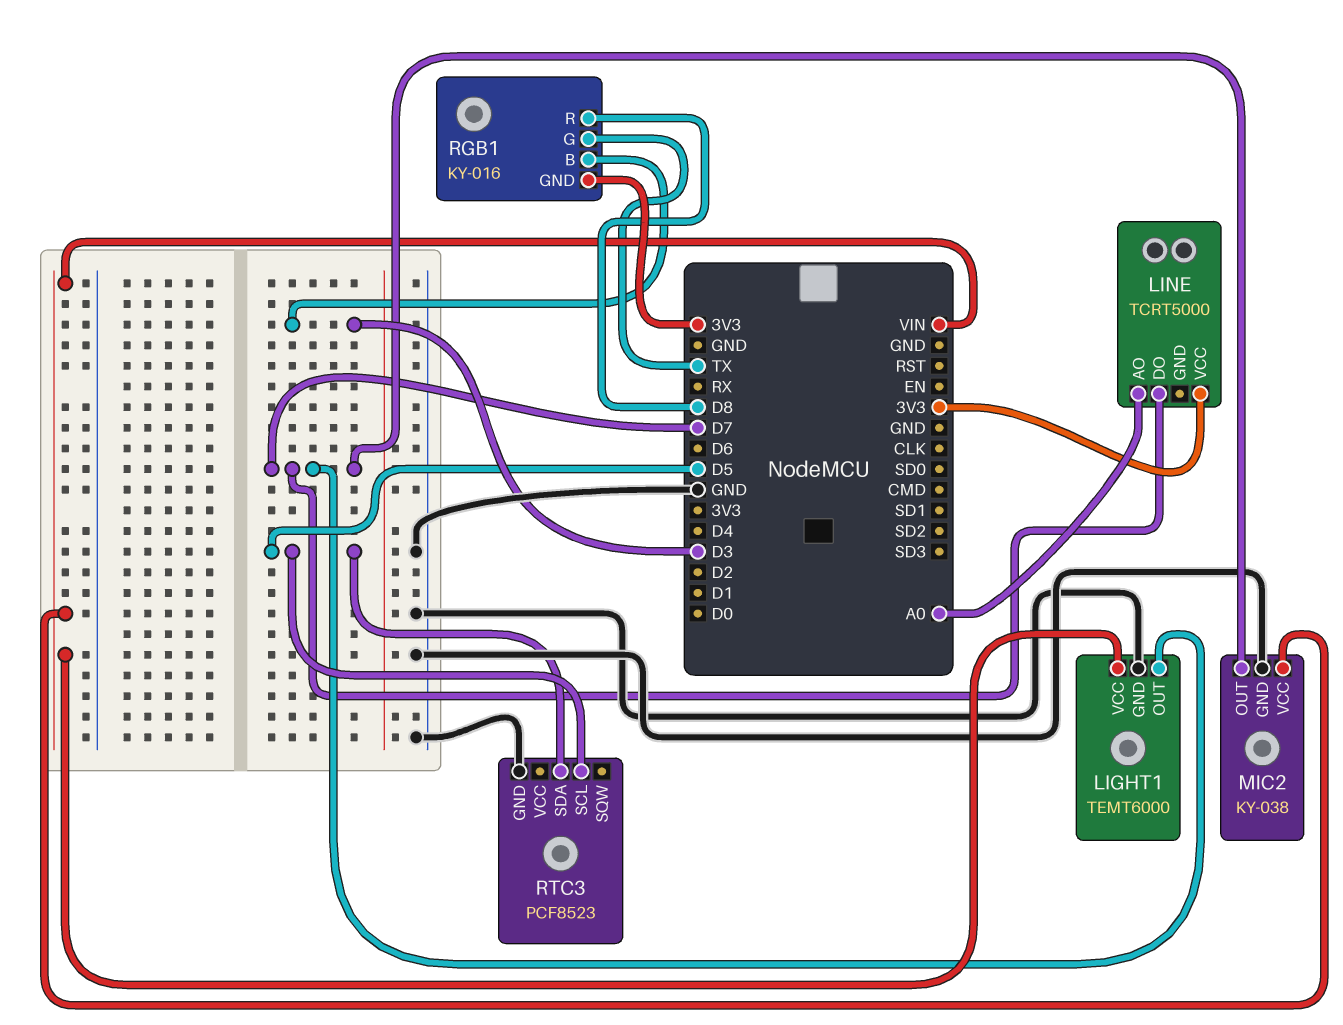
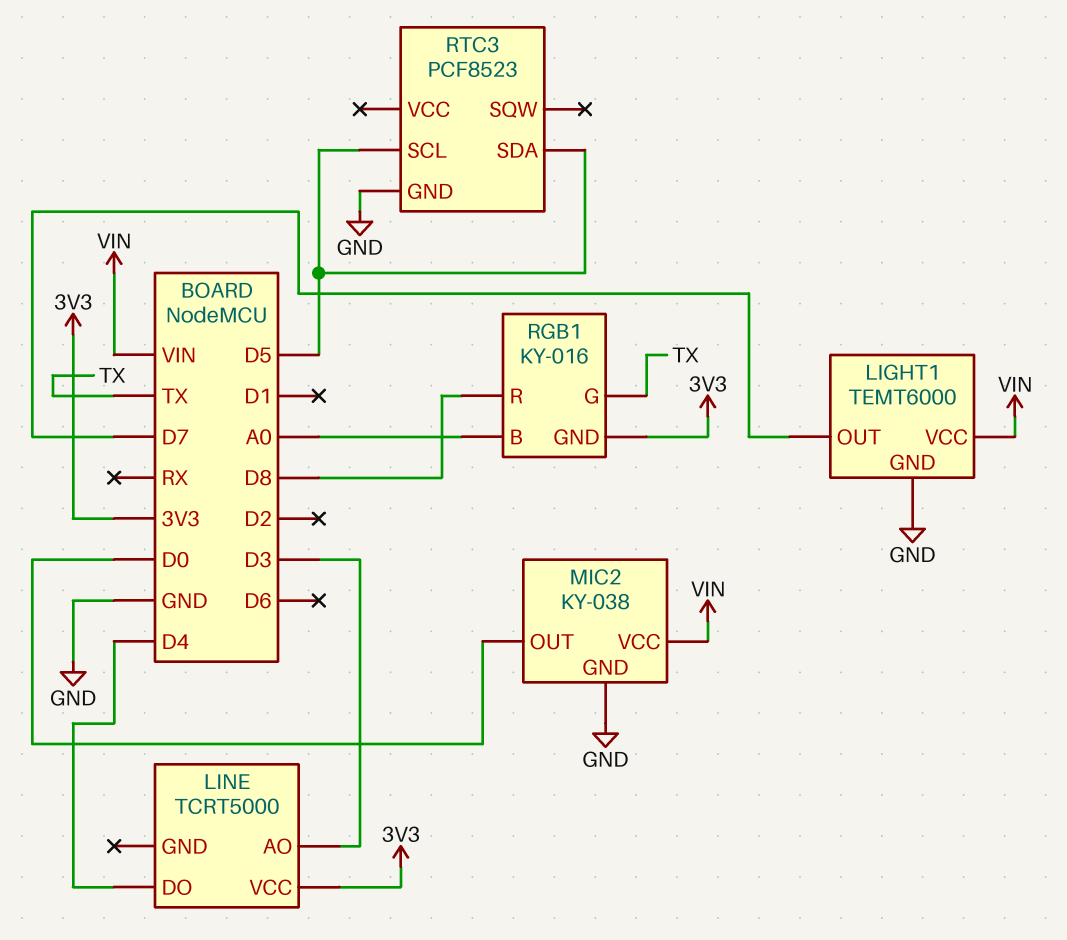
LINE pin AO: A0 -> D3
LINE pin DO: D7 -> D4
MIC2 pin OUT: D7 -> D0
RGB1 pin B: D3 -> A0

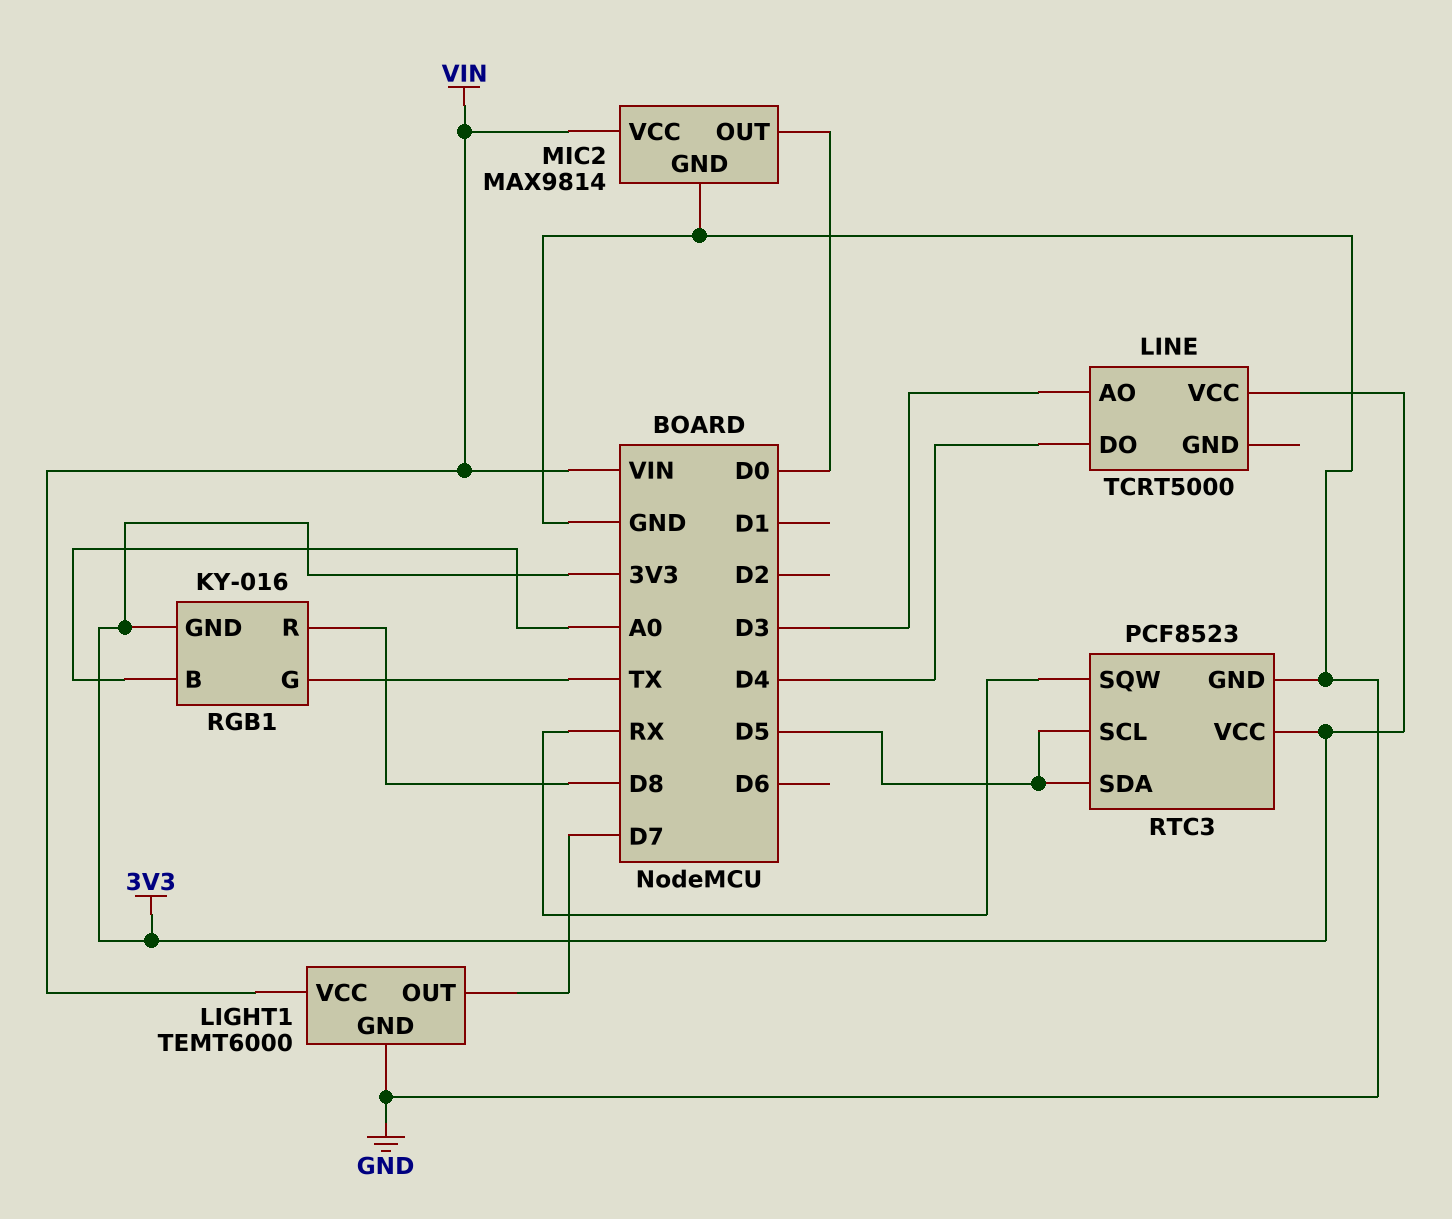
MIC2: KY-038 -> MAX9814
RTC3 pin SQW: none -> RX
RTC3 pin VCC: none -> 3V3

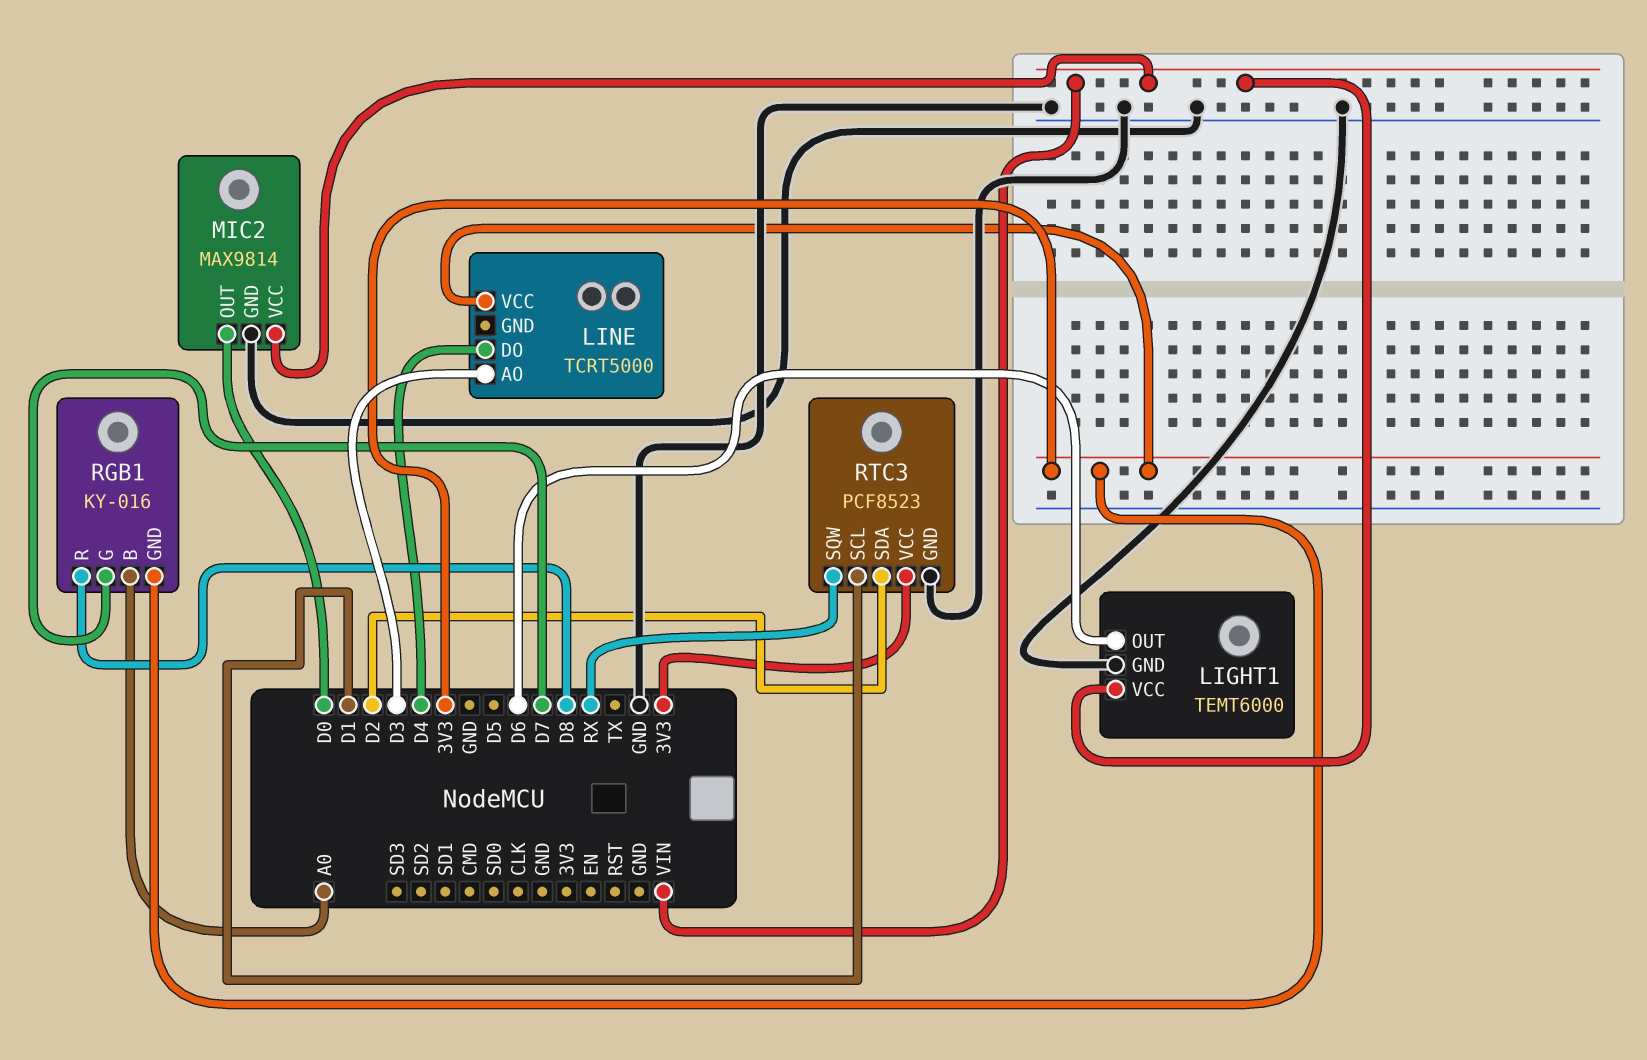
LIGHT1 pin OUT: D7 -> D6
RGB1 pin G: TX -> D7
RTC3 pin SCL: D5 -> D1
RTC3 pin SDA: D5 -> D2

